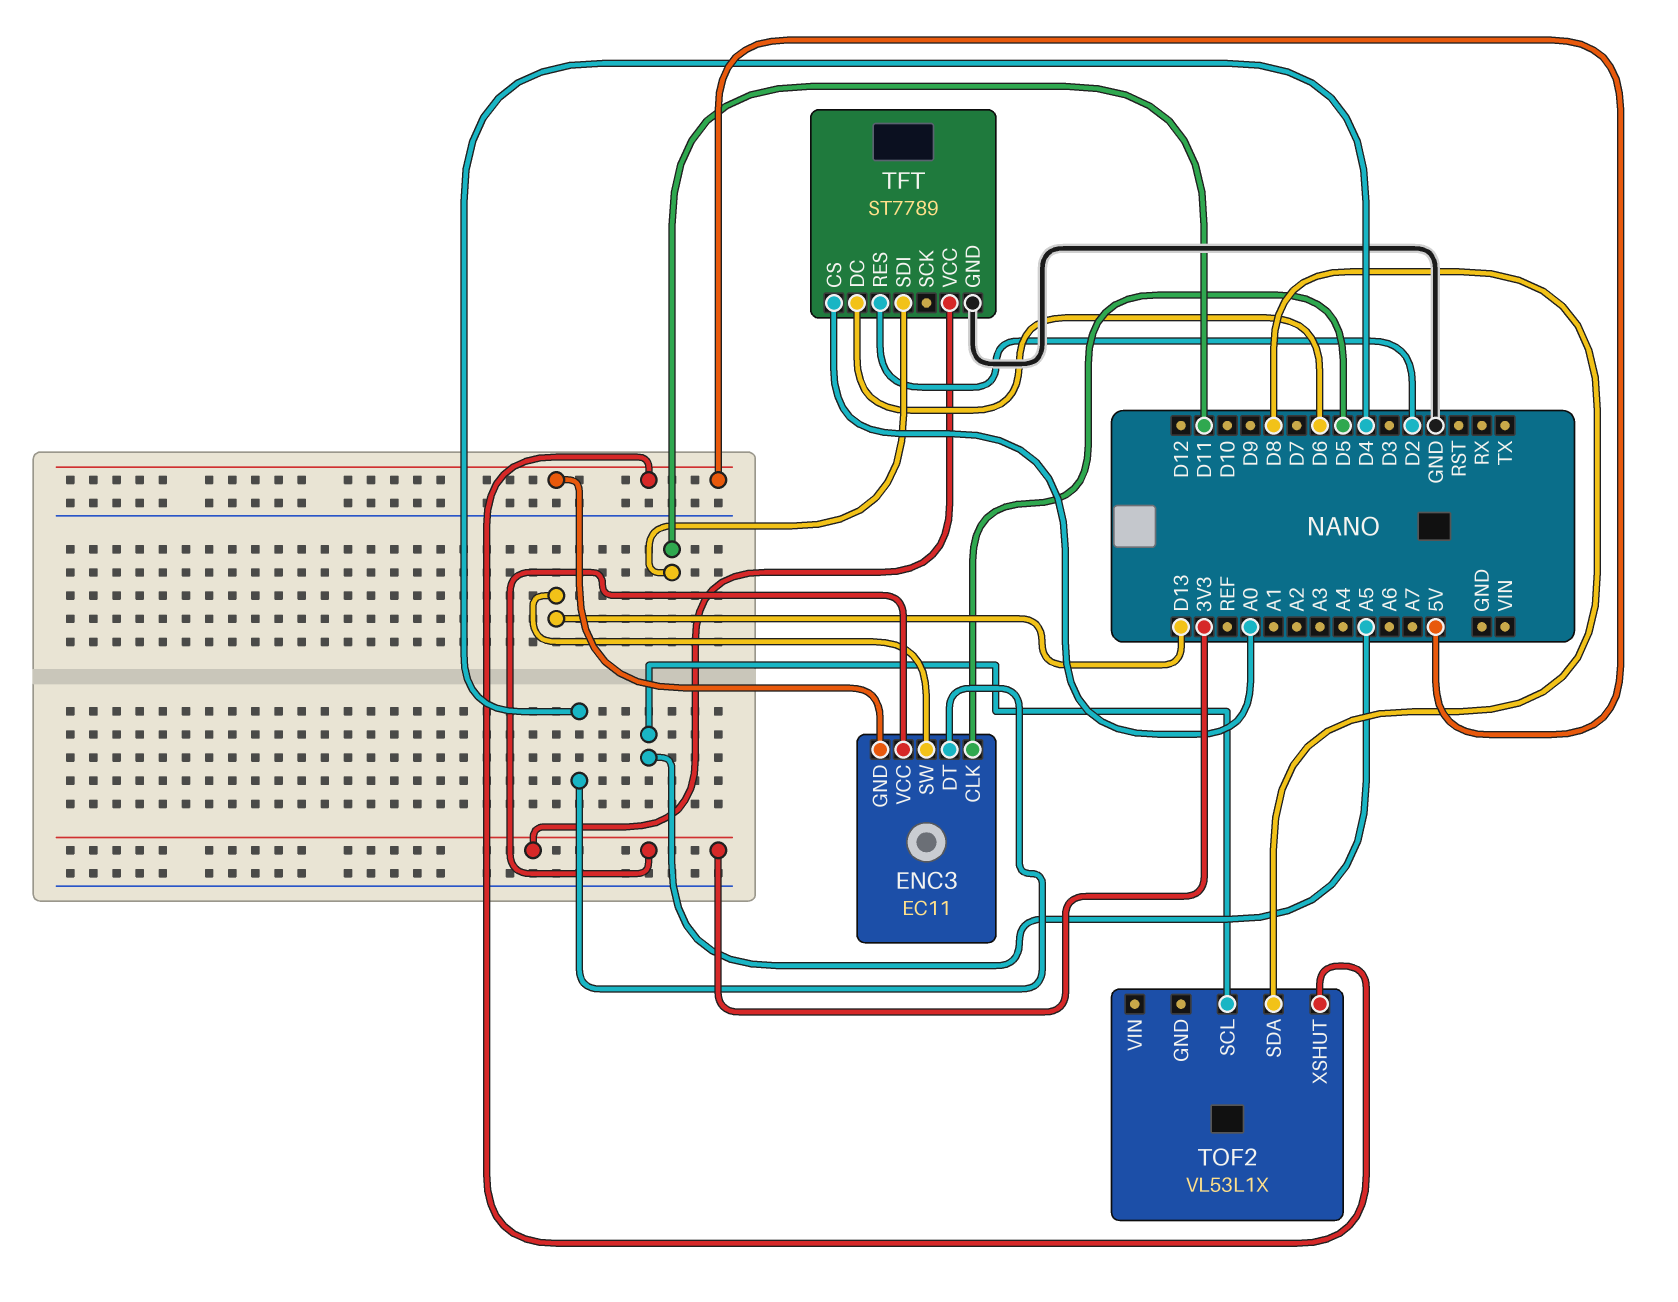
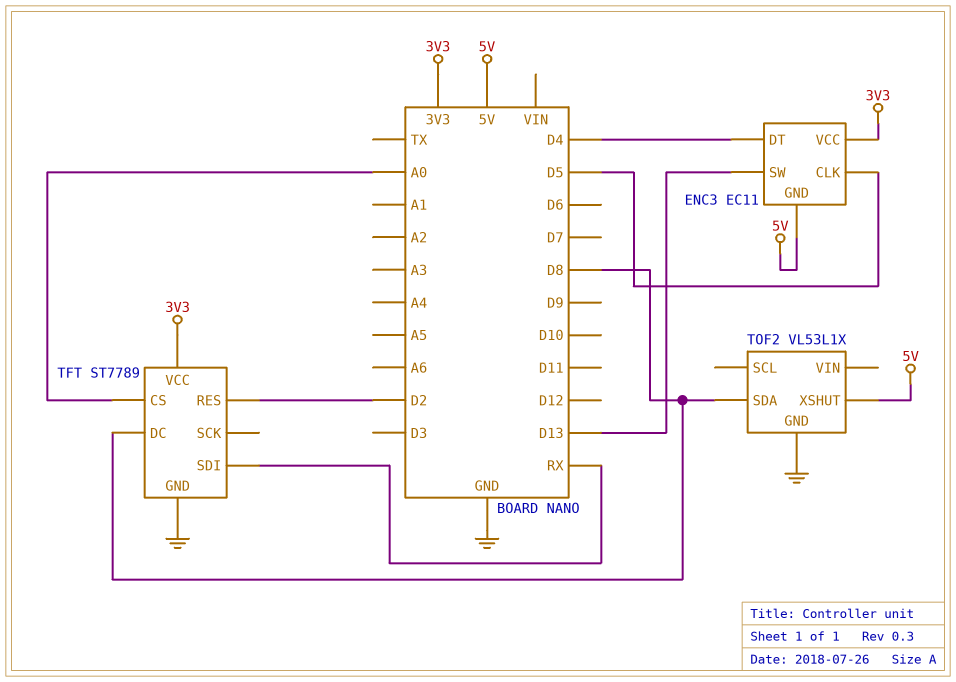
TFT pin DC: D6 -> D8
TFT pin SDI: D11 -> RX
TOF2 pin GND: none -> GND
TOF2 pin SCL: A5 -> none

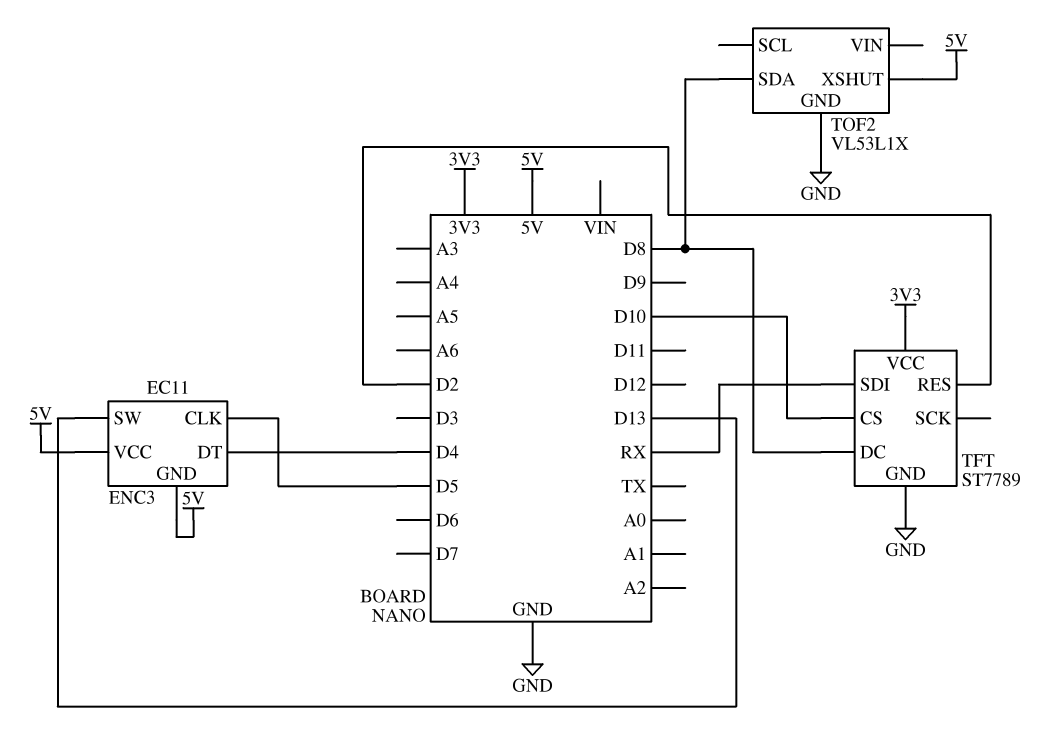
ENC3 pin VCC: 3V3 -> 5V
TFT pin CS: A0 -> D10

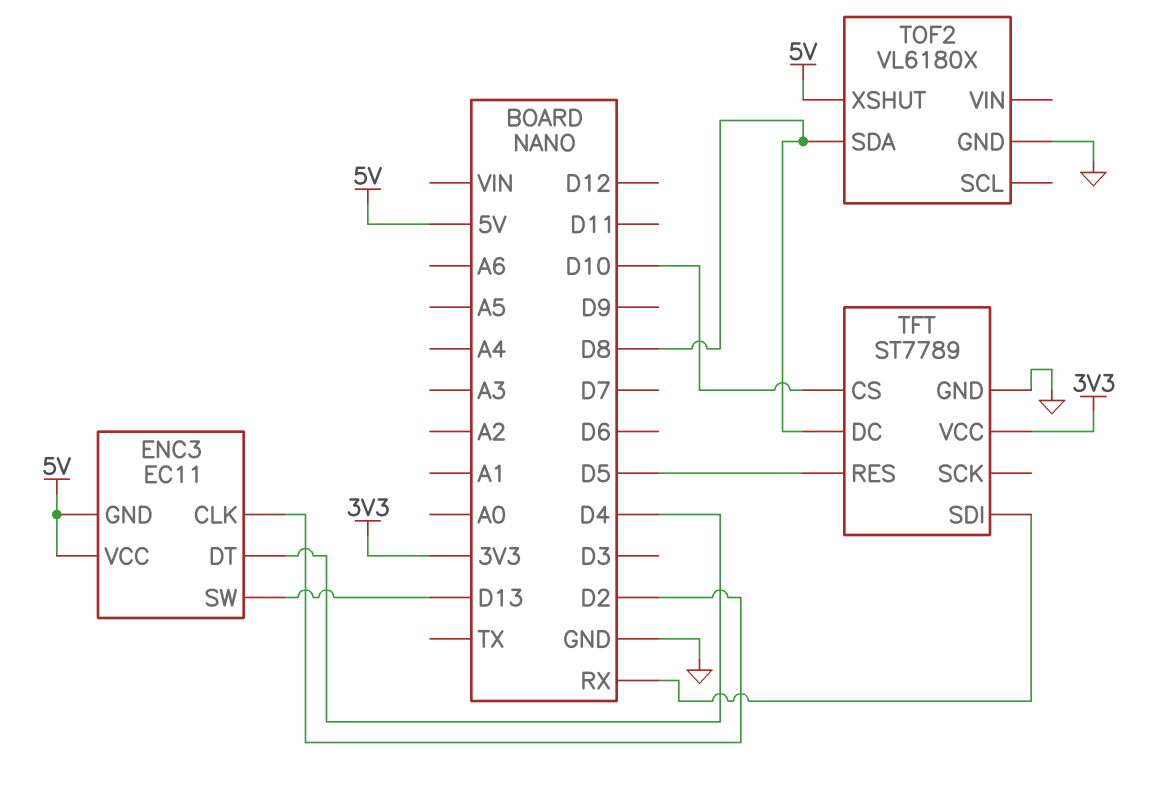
ENC3 pin CLK: D5 -> D2
TFT pin RES: D2 -> D5
TOF2: VL53L1X -> VL6180X

